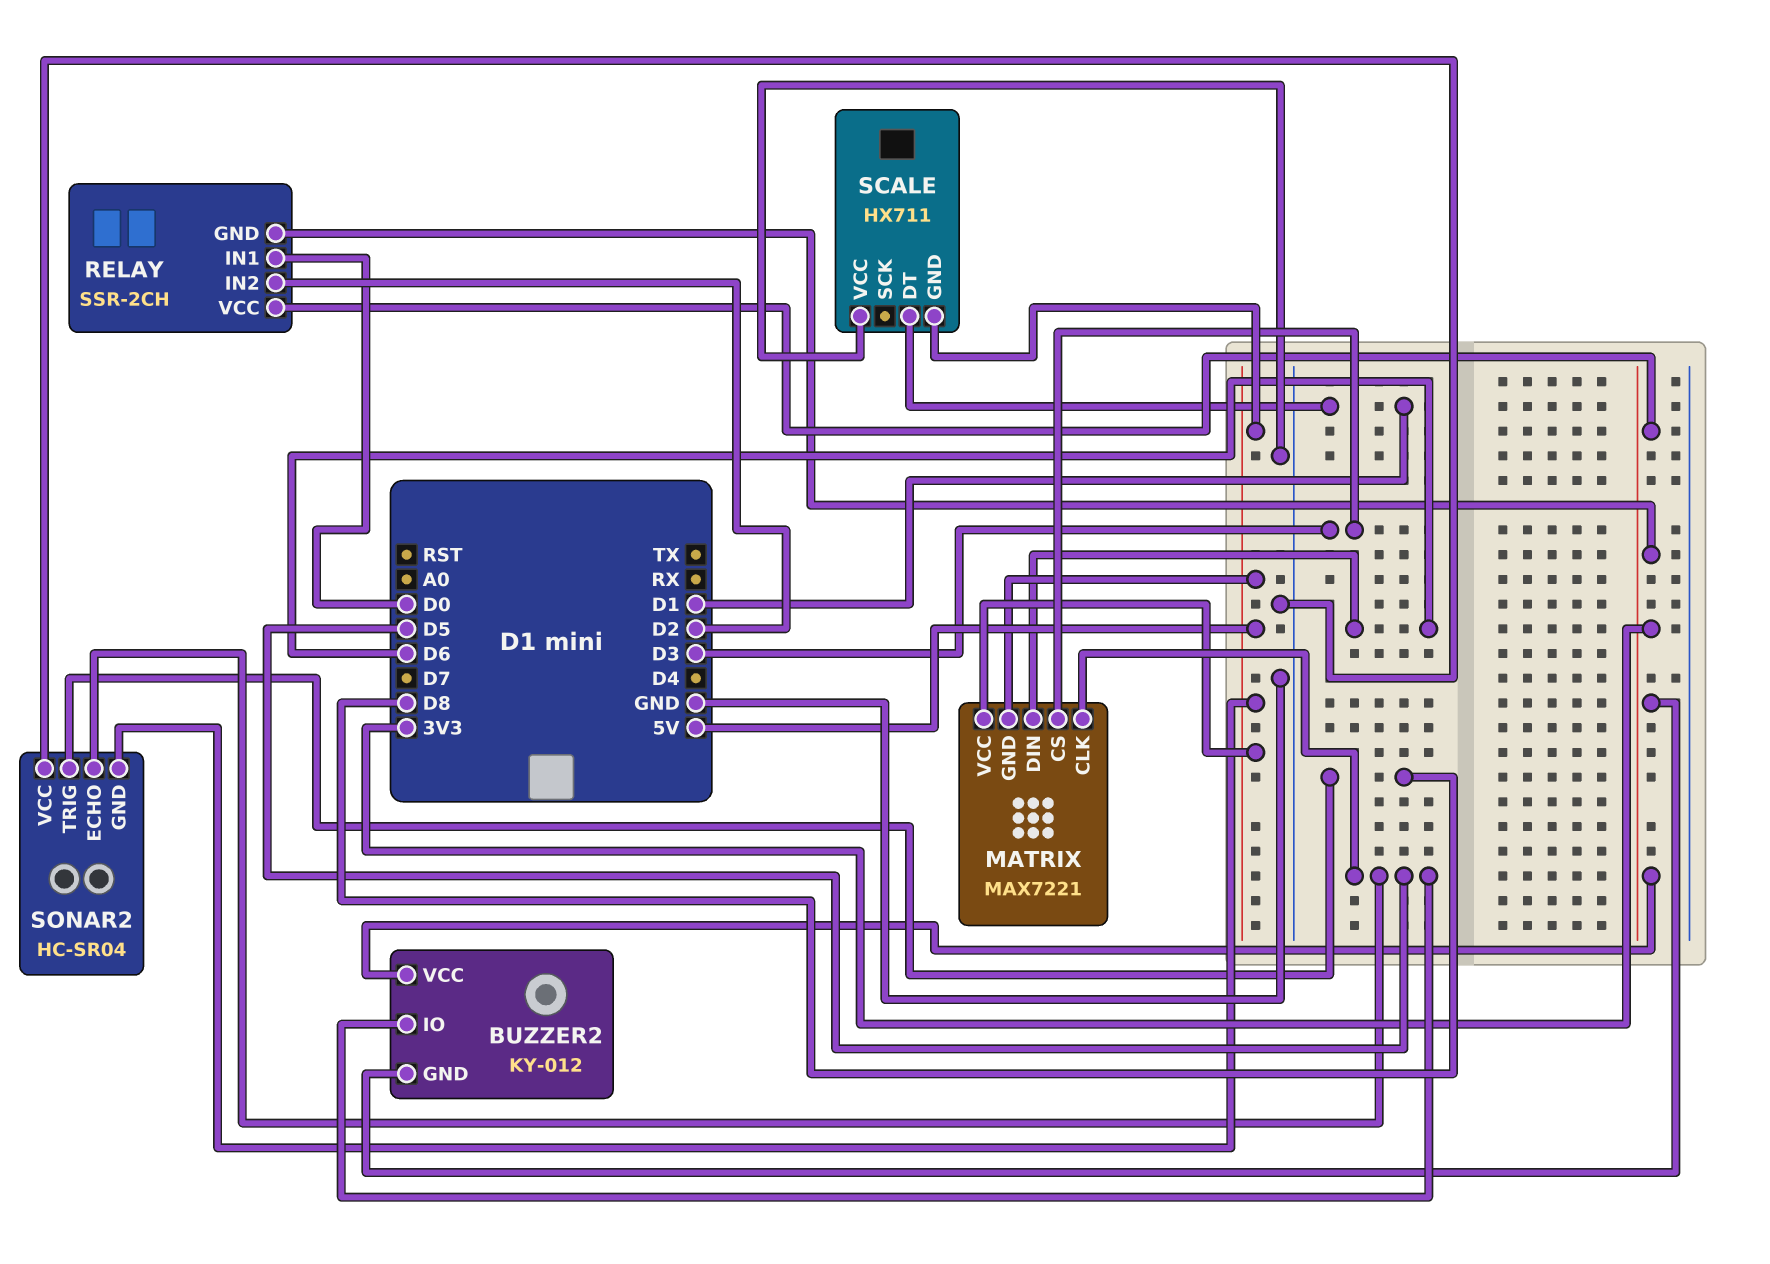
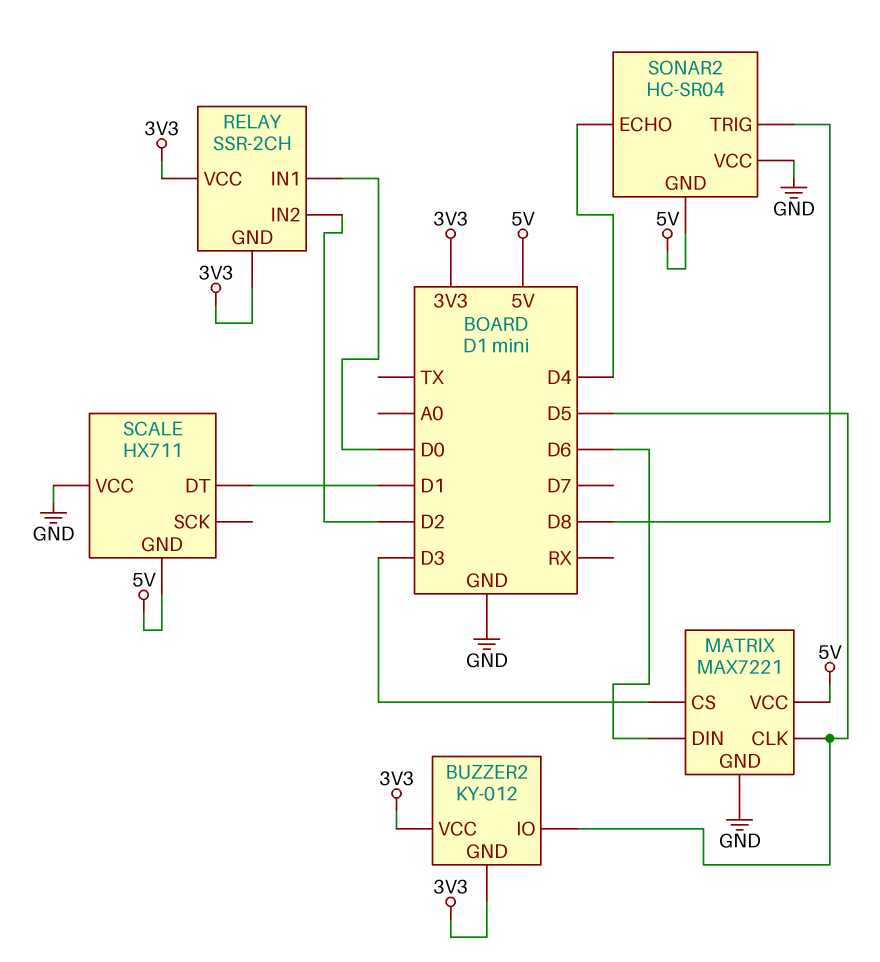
MATRIX pin GND: 5V -> GND
SONAR2 pin ECHO: D5 -> D4

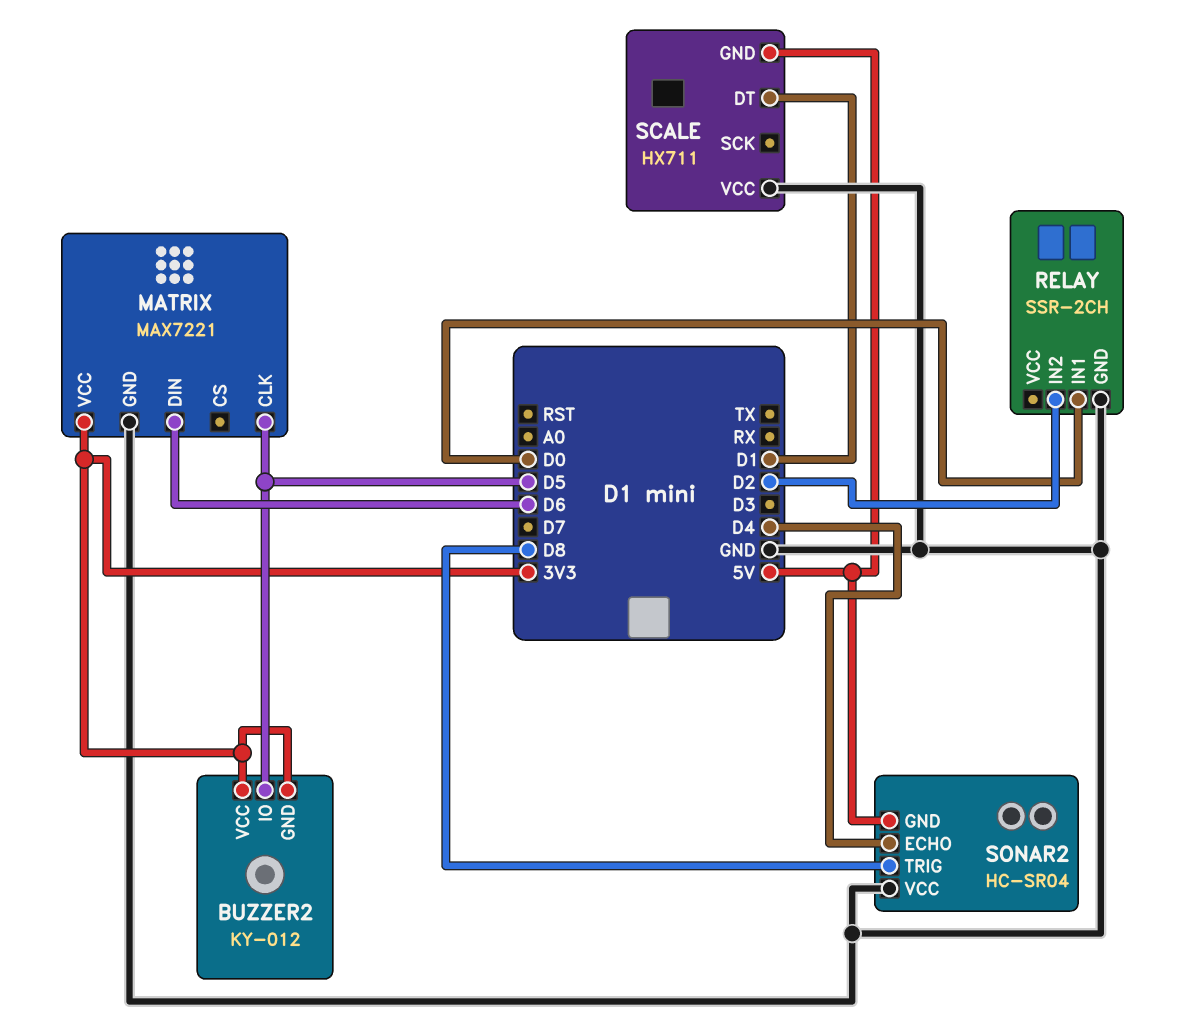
MATRIX pin CS: D3 -> none
MATRIX pin VCC: 5V -> 3V3
RELAY pin GND: 3V3 -> GND
RELAY pin VCC: 3V3 -> none

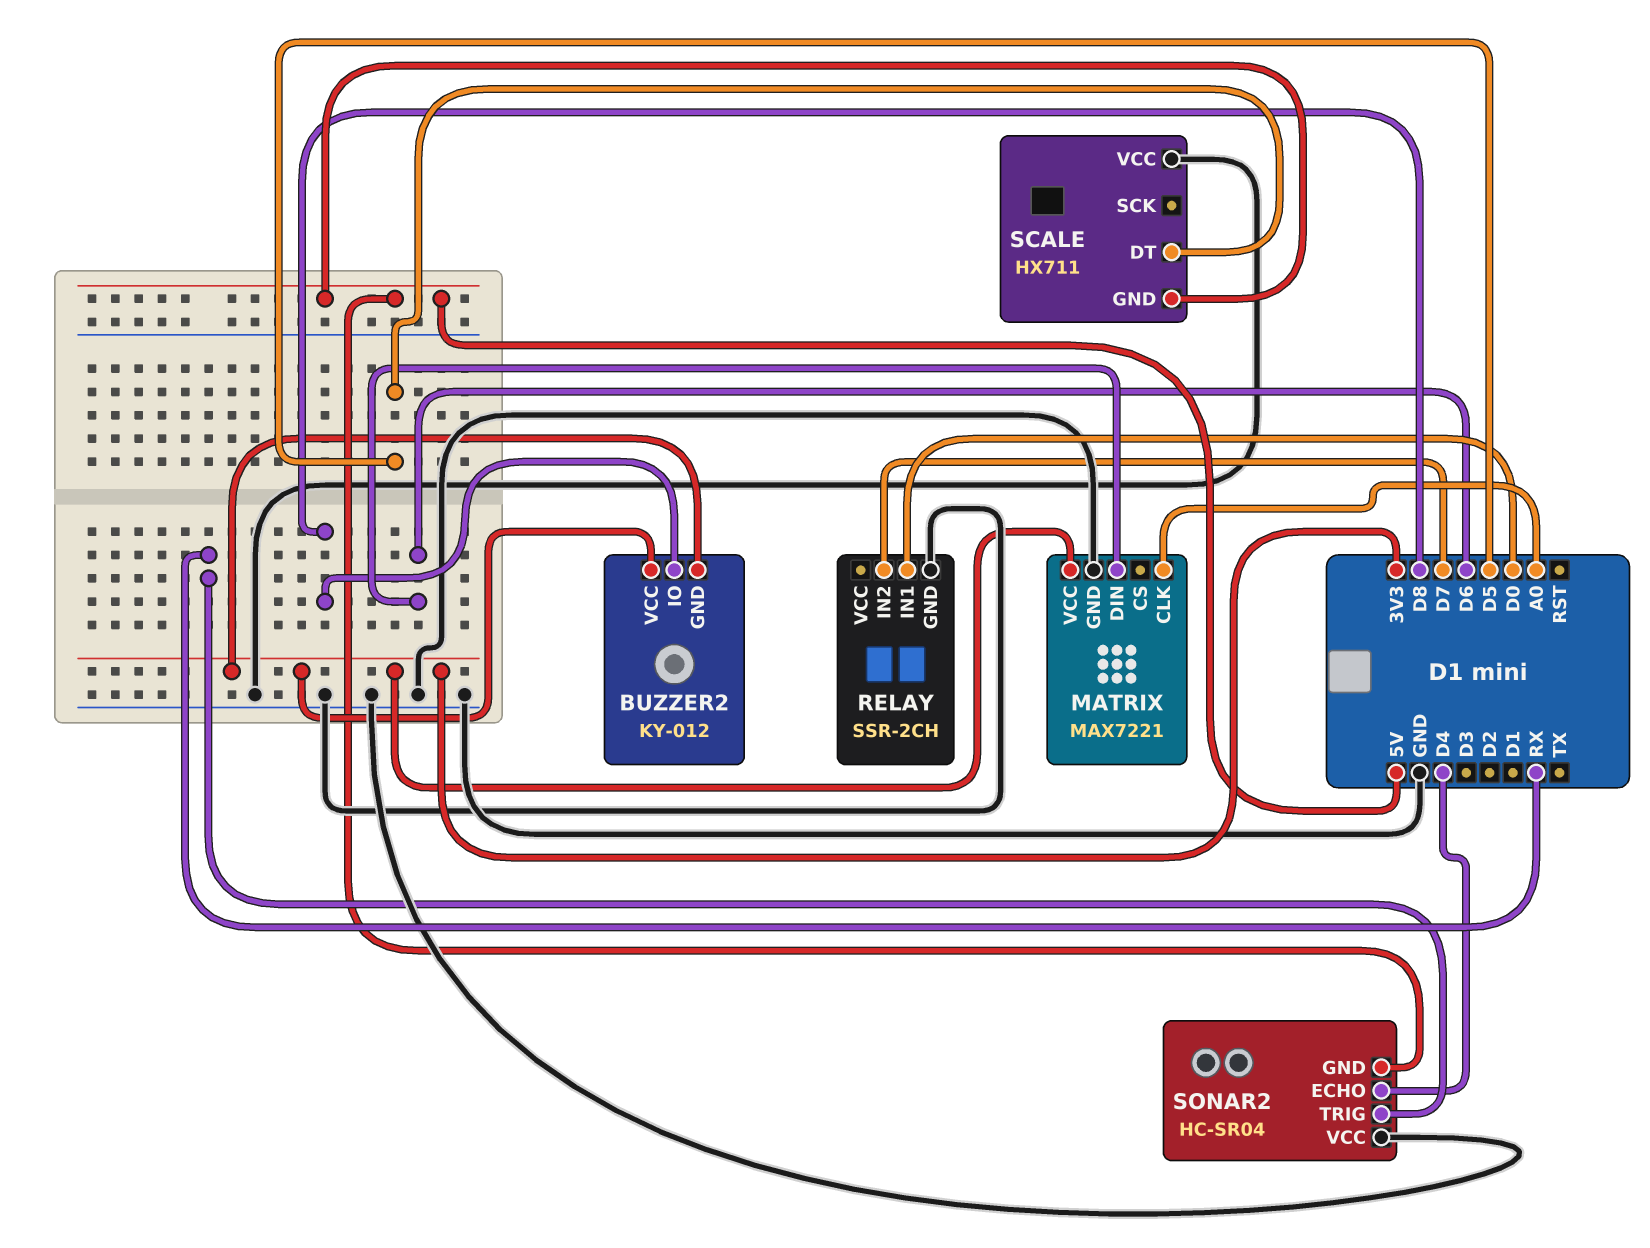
BUZZER2 pin IO: D5 -> D8
MATRIX pin CLK: D5 -> A0
RELAY pin IN2: D2 -> D7
SCALE pin DT: D1 -> D5
SONAR2 pin TRIG: D8 -> RX

